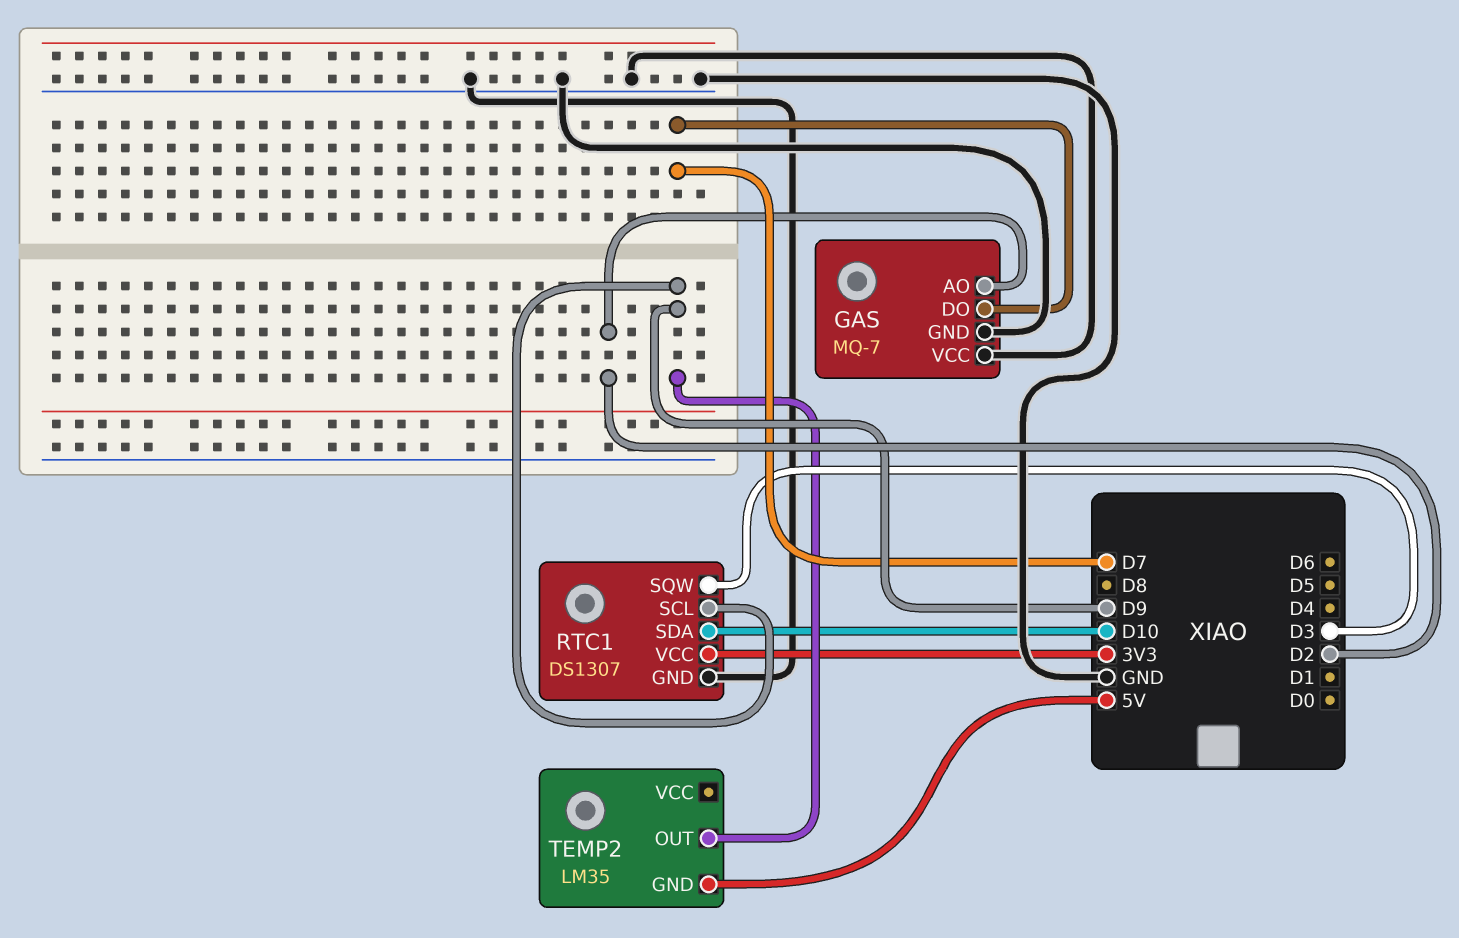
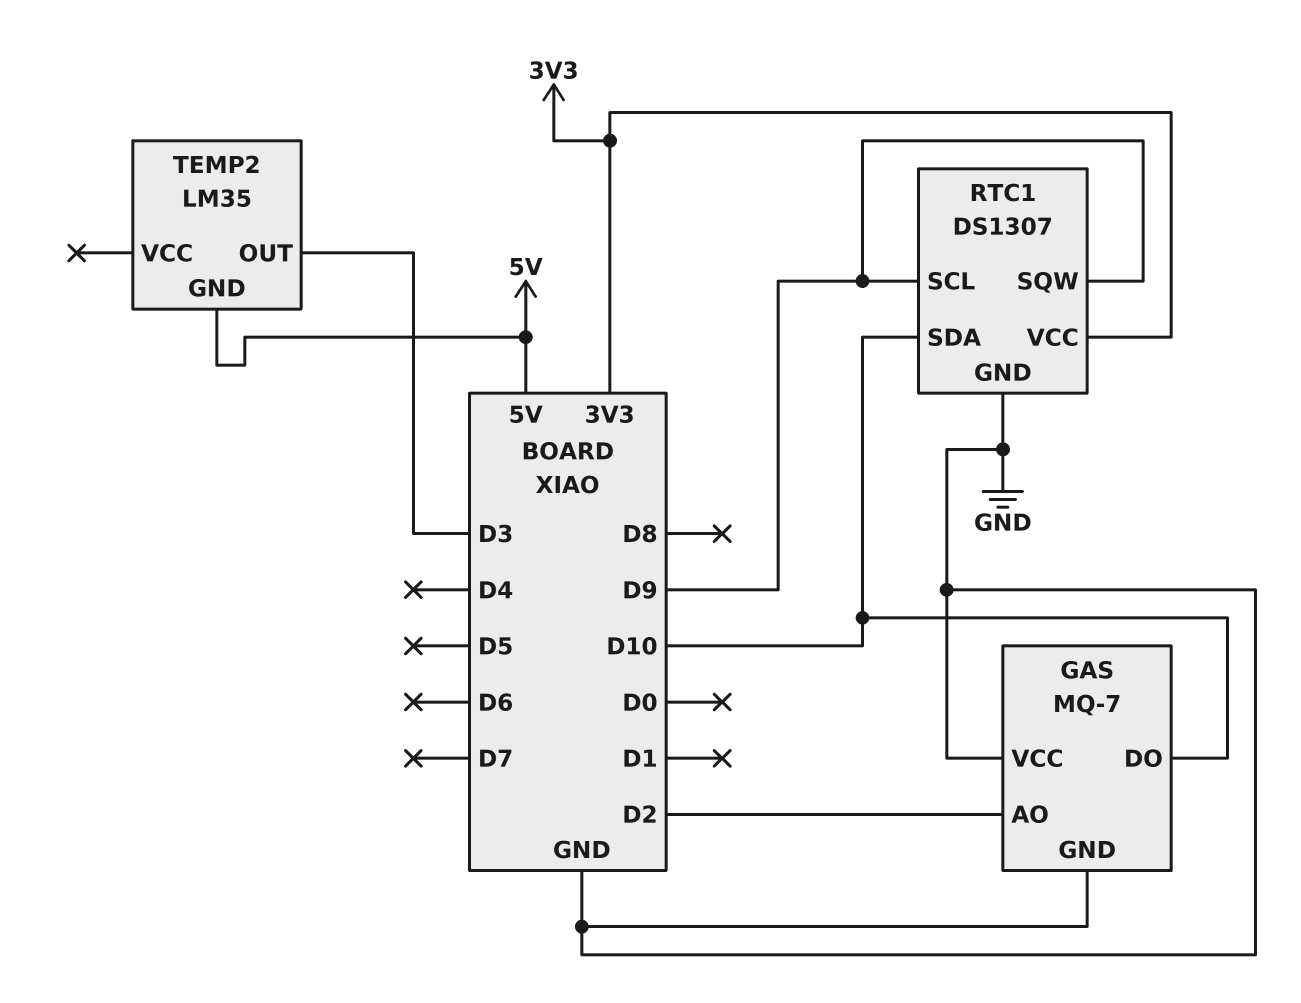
GAS pin DO: D7 -> D10
RTC1 pin SQW: D3 -> D9
TEMP2 pin OUT: D9 -> D3

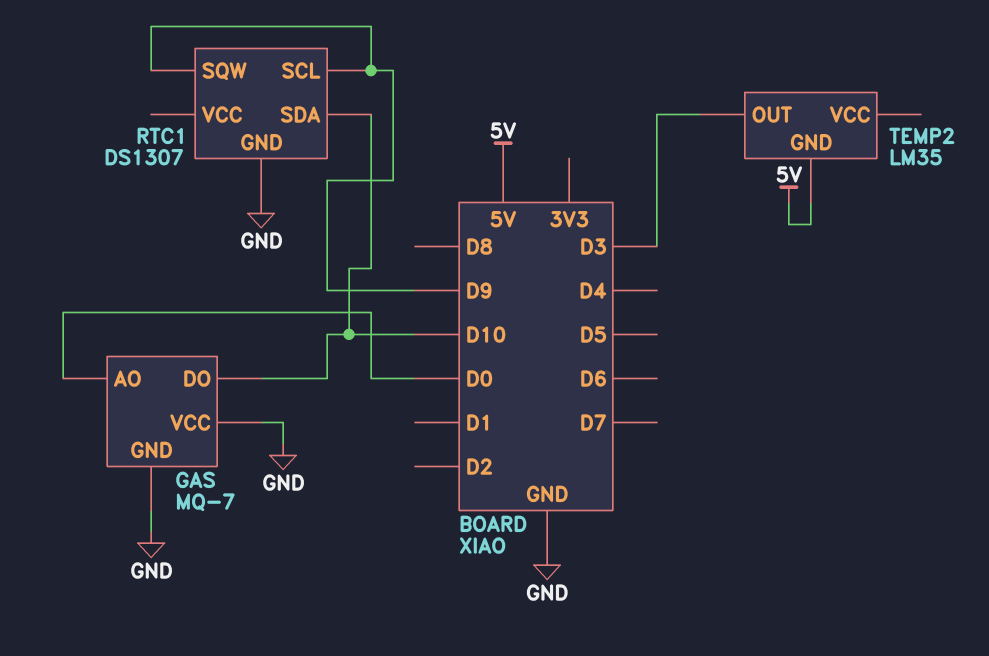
GAS pin AO: D2 -> D0
RTC1 pin VCC: 3V3 -> none

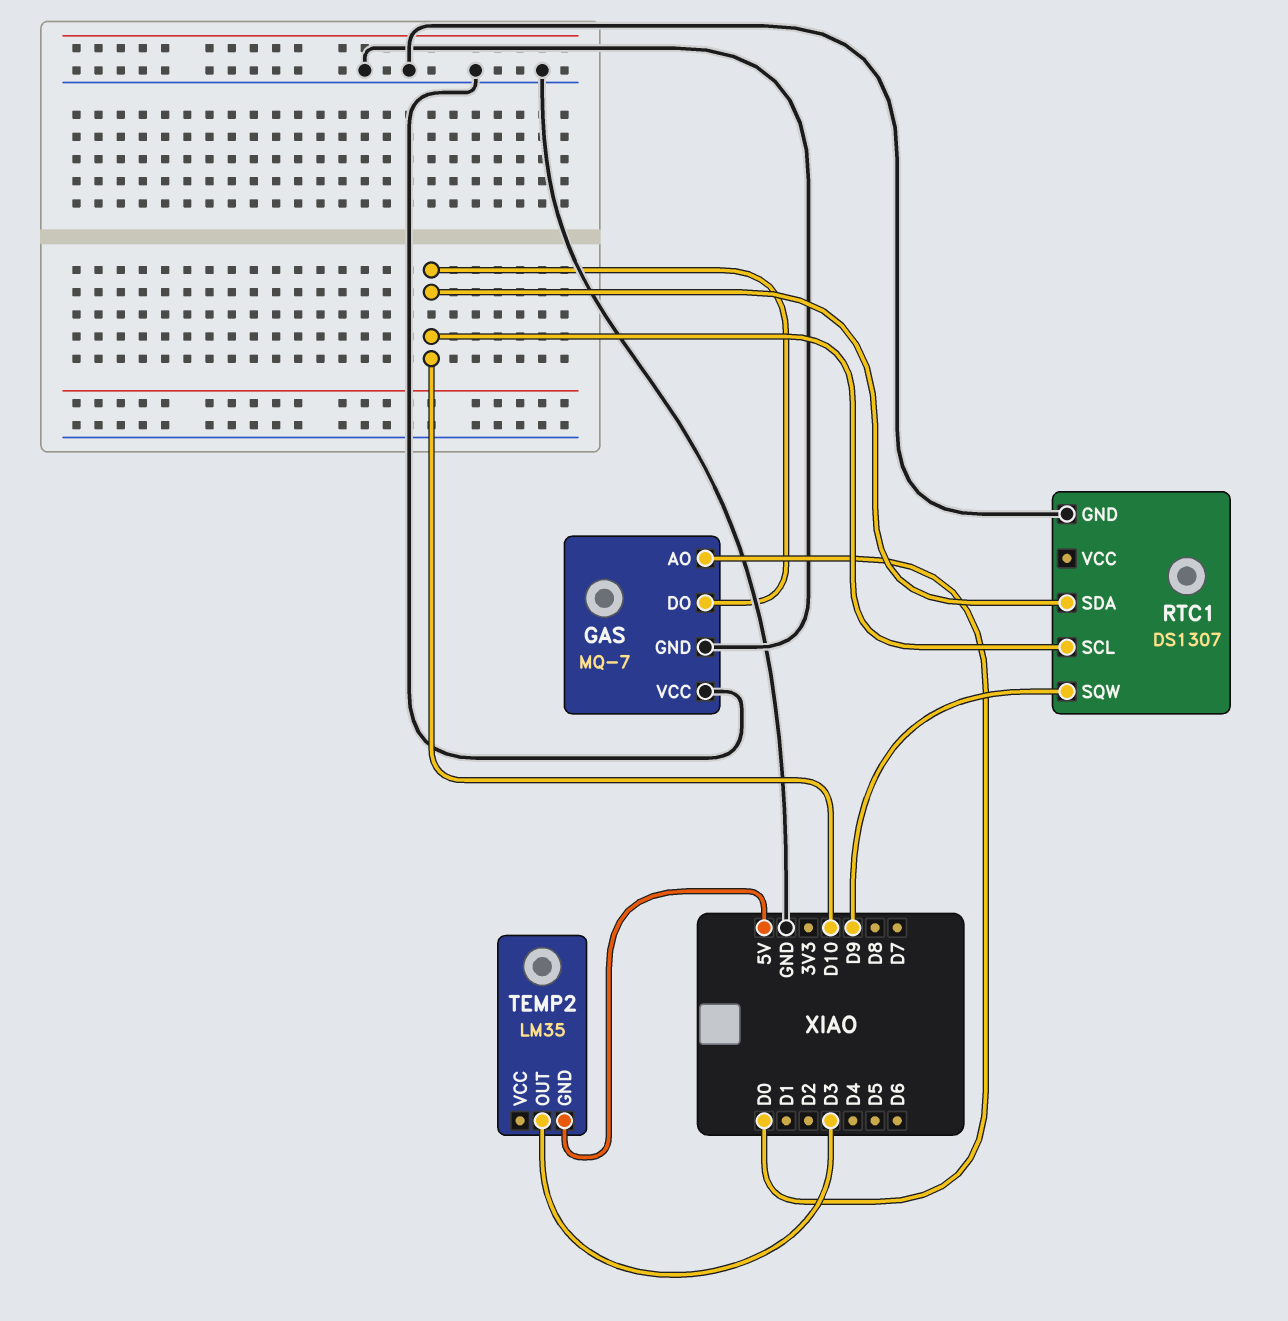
RTC1 pin SCL: D9 -> D10

